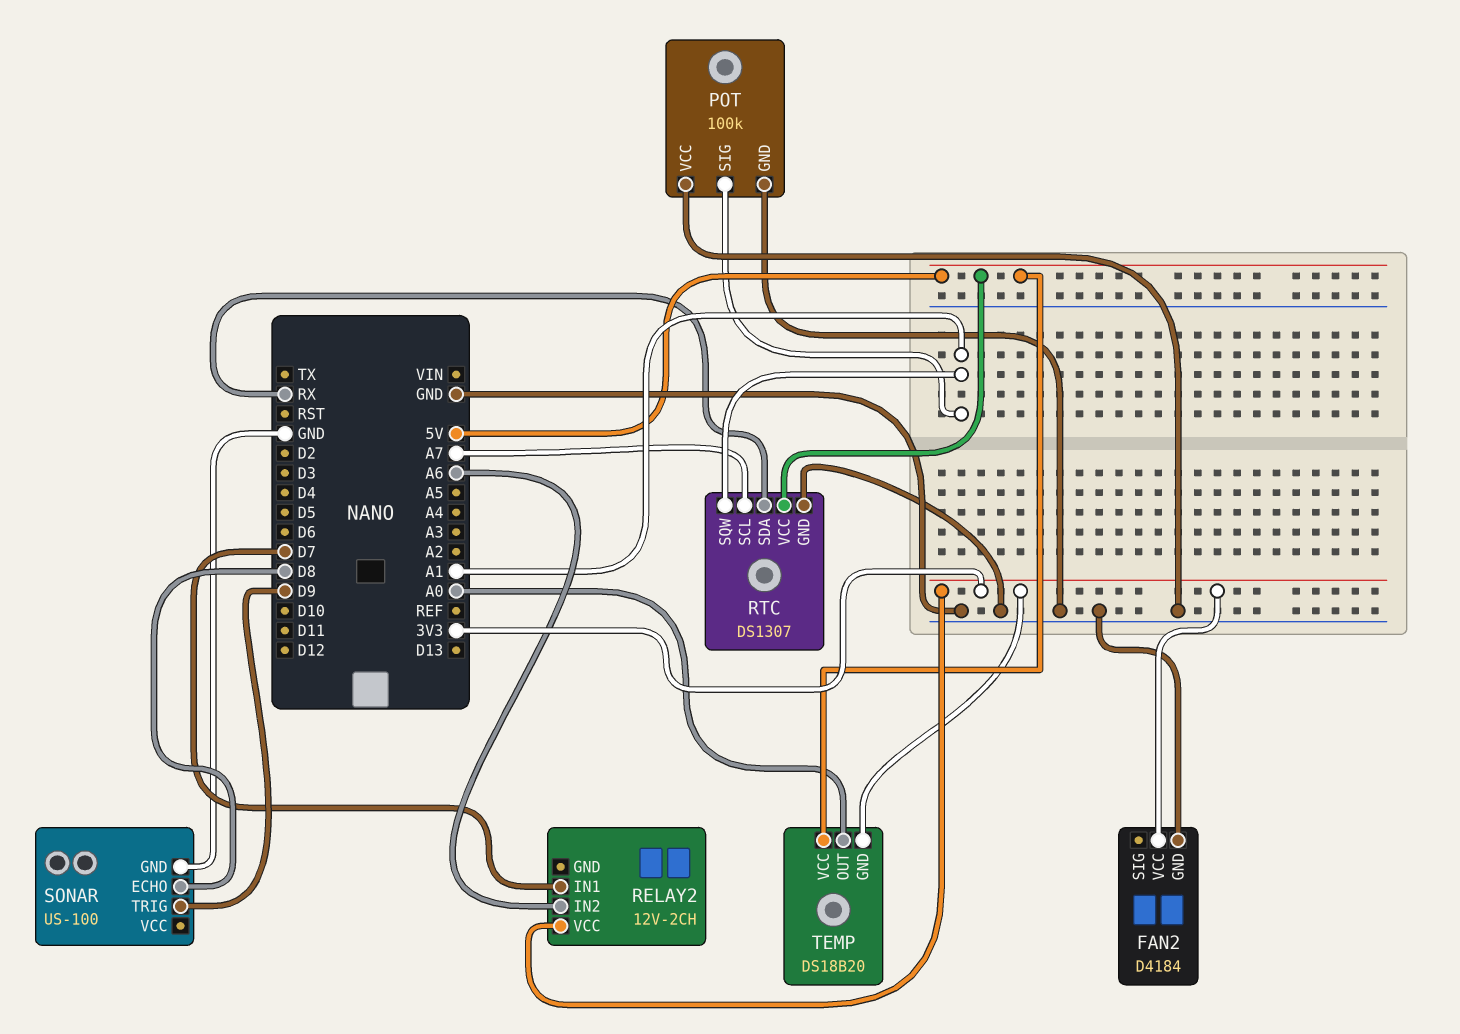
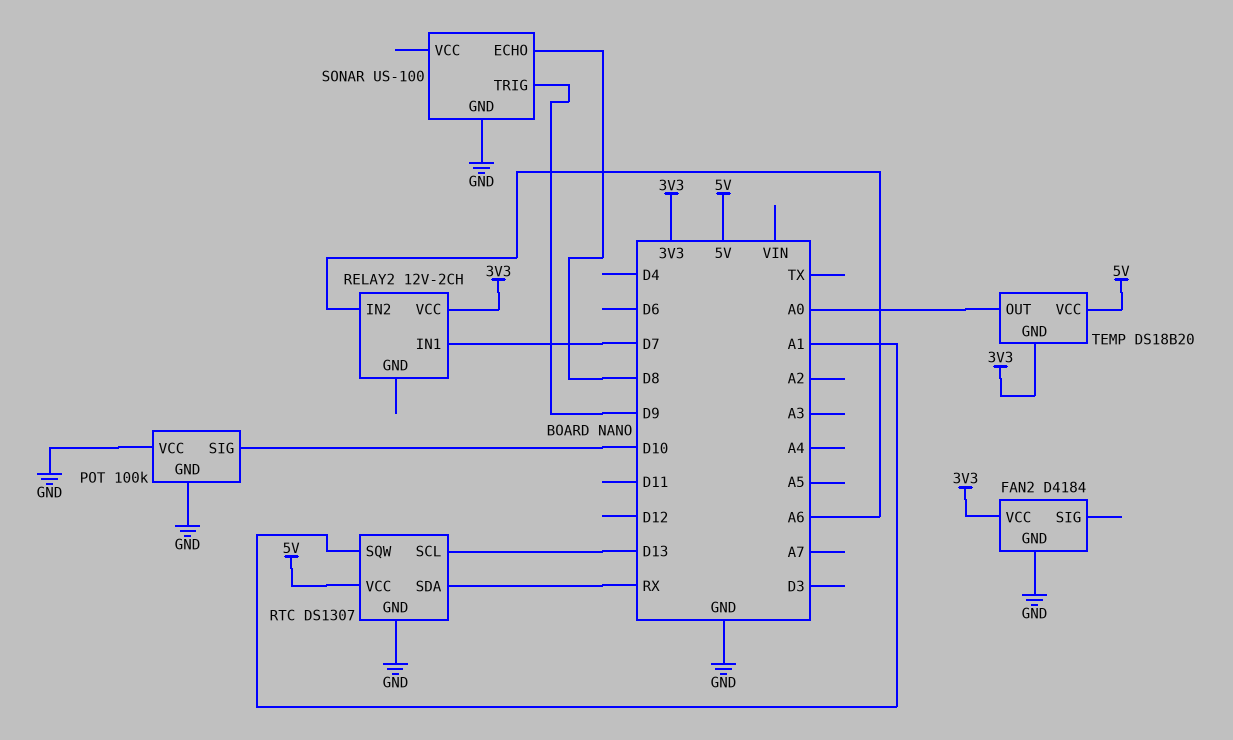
POT pin SIG: A1 -> D10
RTC pin SCL: A7 -> D13

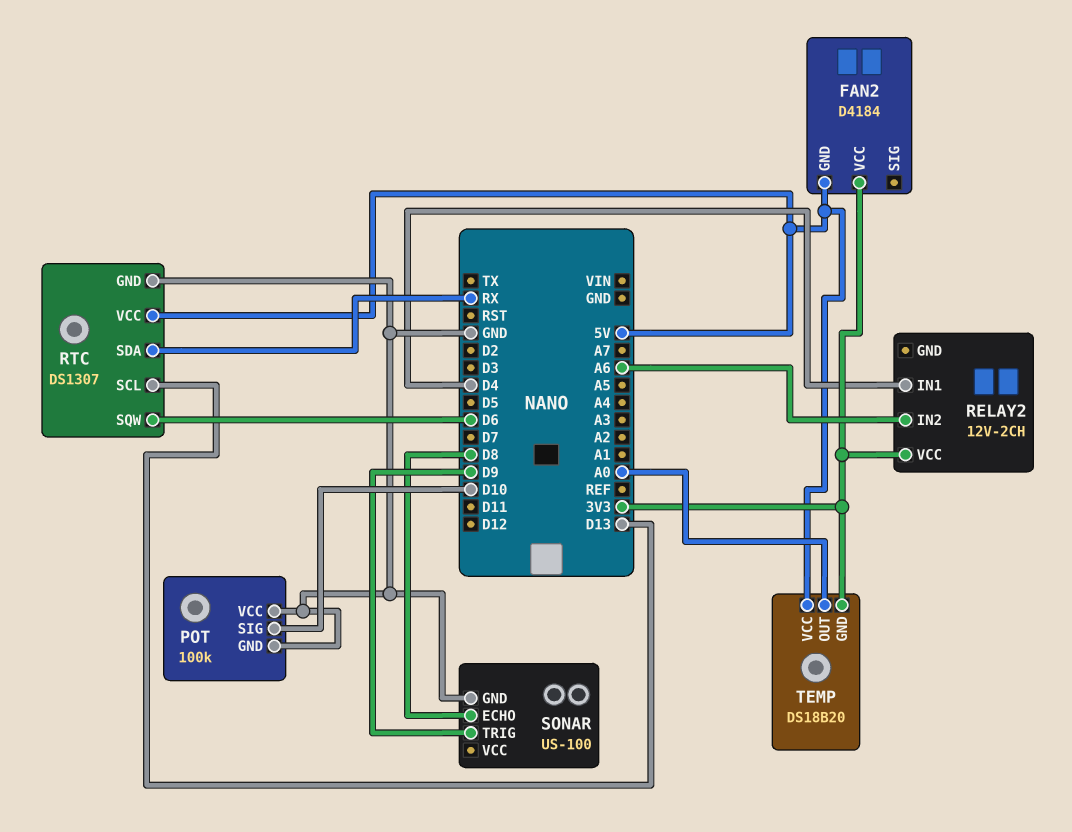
FAN2 pin GND: GND -> 5V
RELAY2 pin IN1: D7 -> D4
RTC pin SQW: A1 -> D6

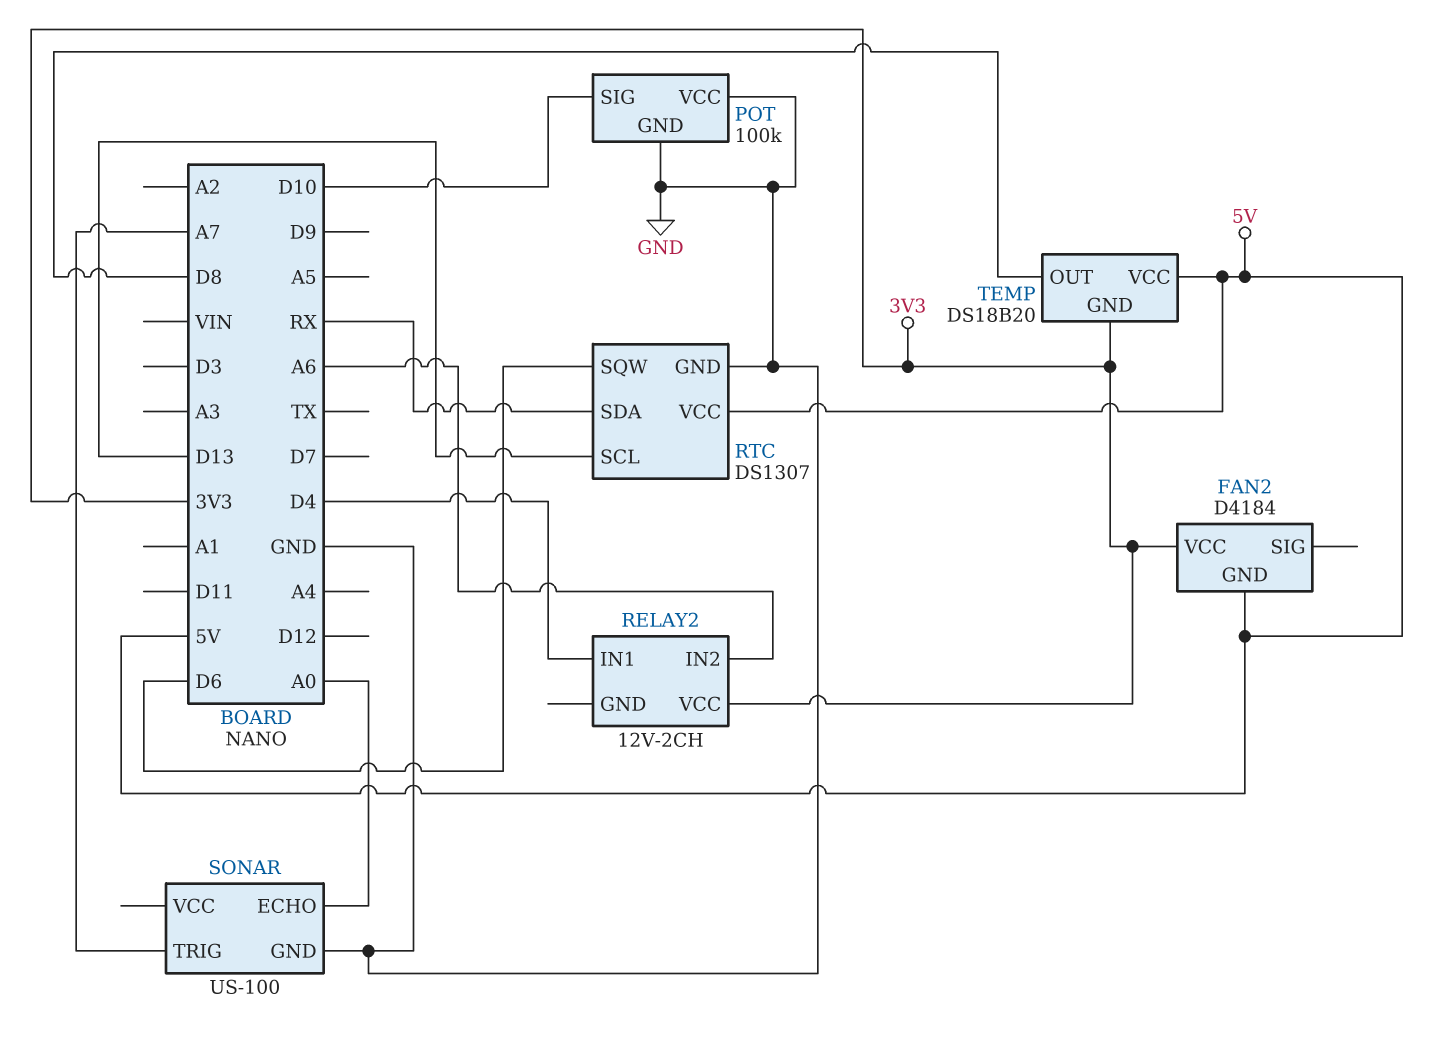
SONAR pin ECHO: D8 -> A0
SONAR pin TRIG: D9 -> A7
TEMP pin OUT: A0 -> D8

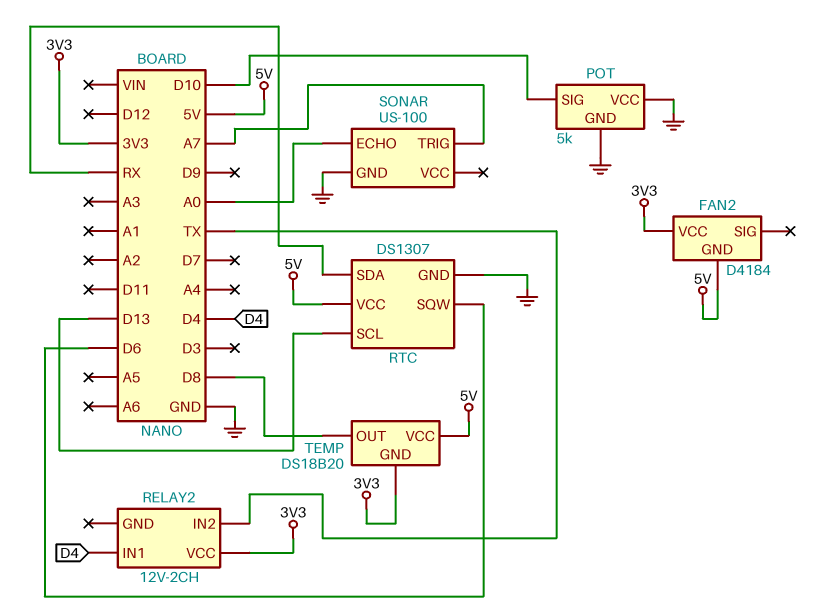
POT: 100k -> 5k
RELAY2 pin IN2: A6 -> TX

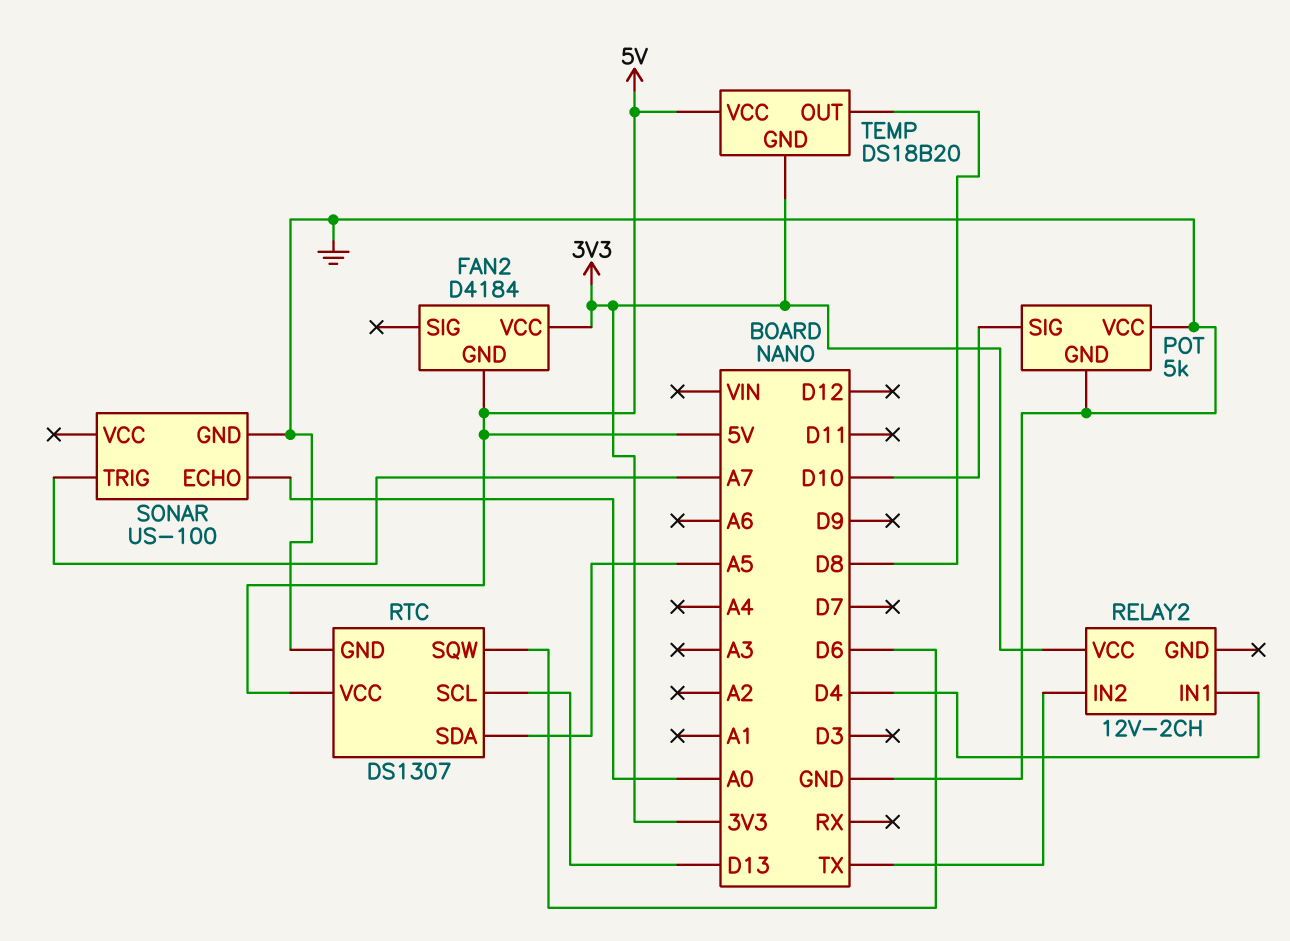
RTC pin SDA: RX -> A5

